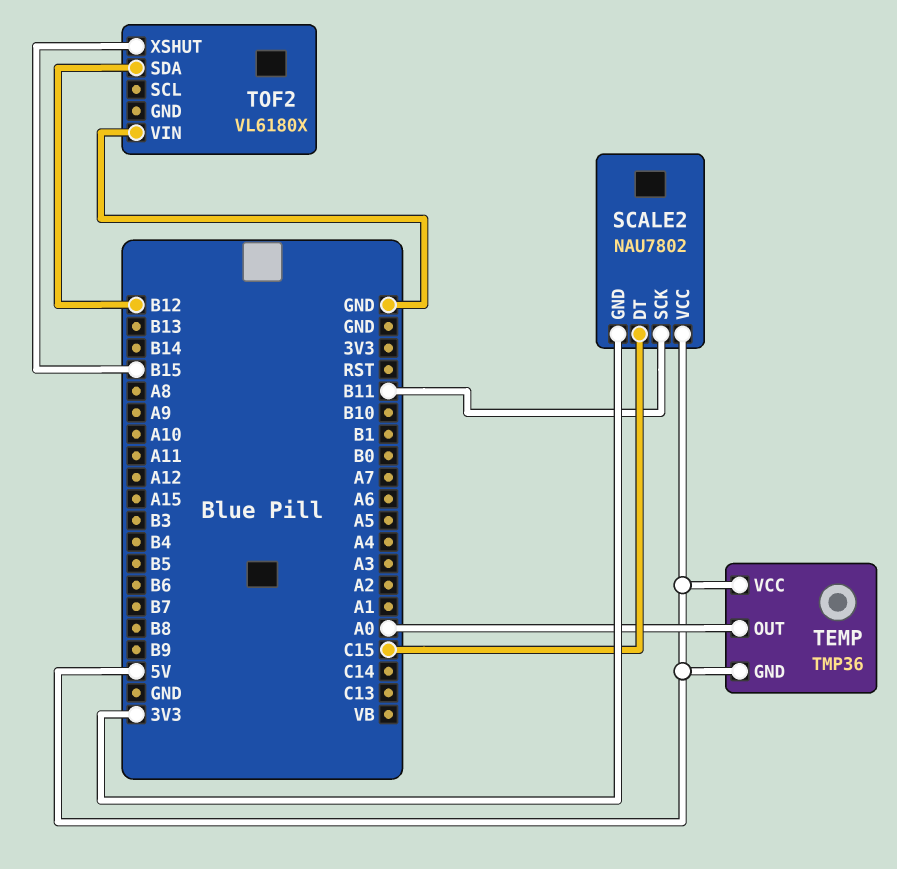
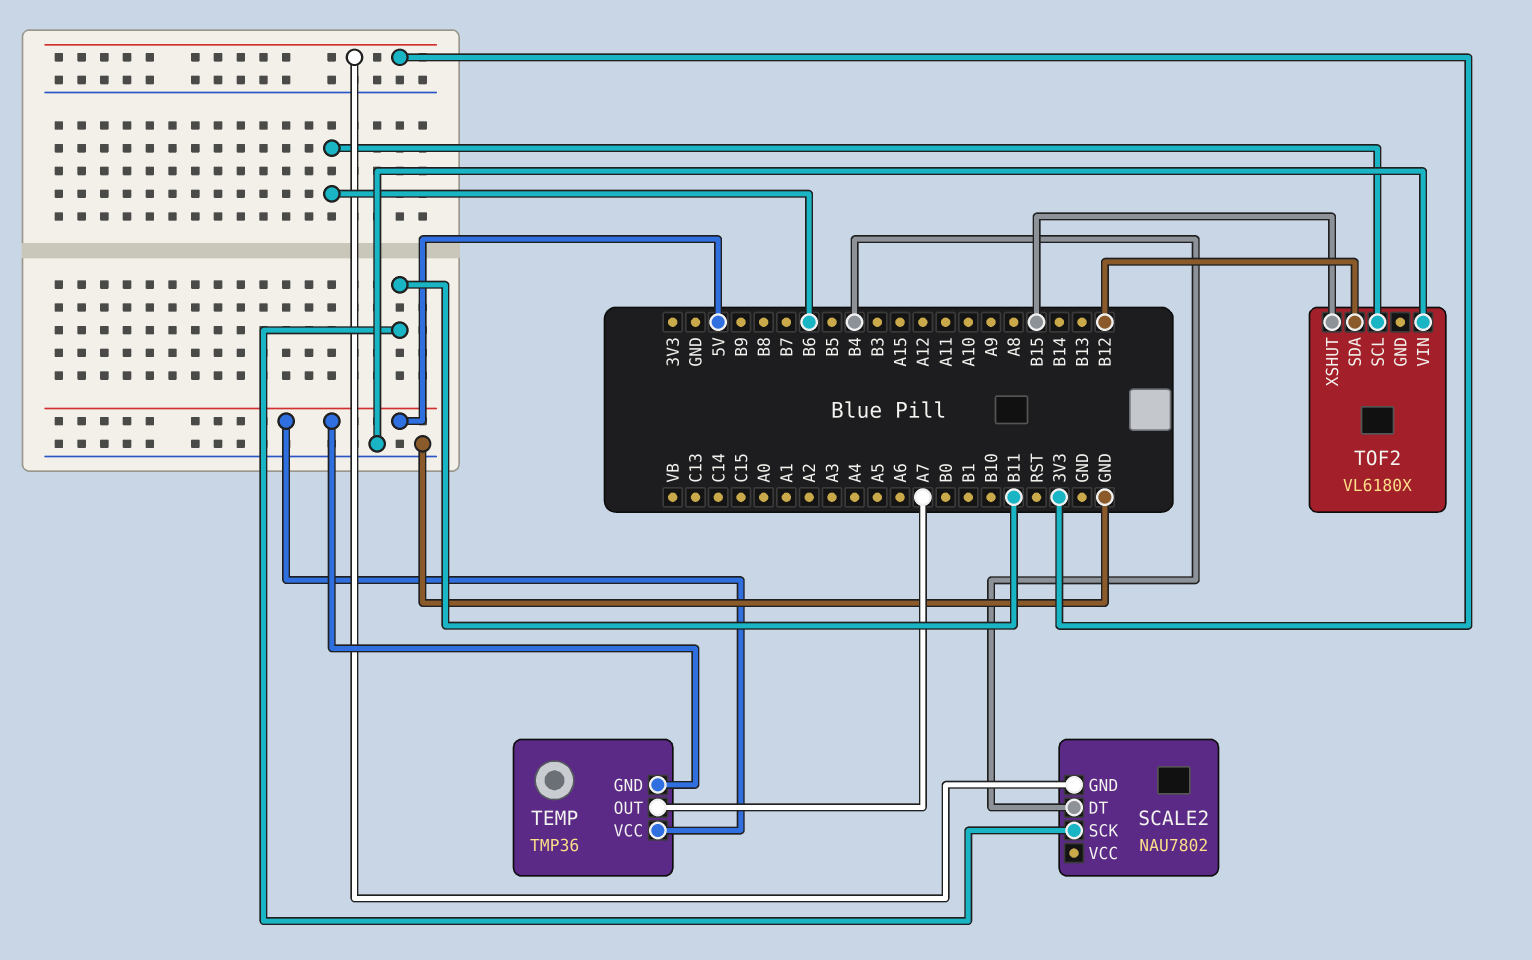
SCALE2 pin DT: C15 -> B4
SCALE2 pin VCC: 5V -> none
TEMP pin OUT: A0 -> A7
TOF2 pin SCL: none -> B6

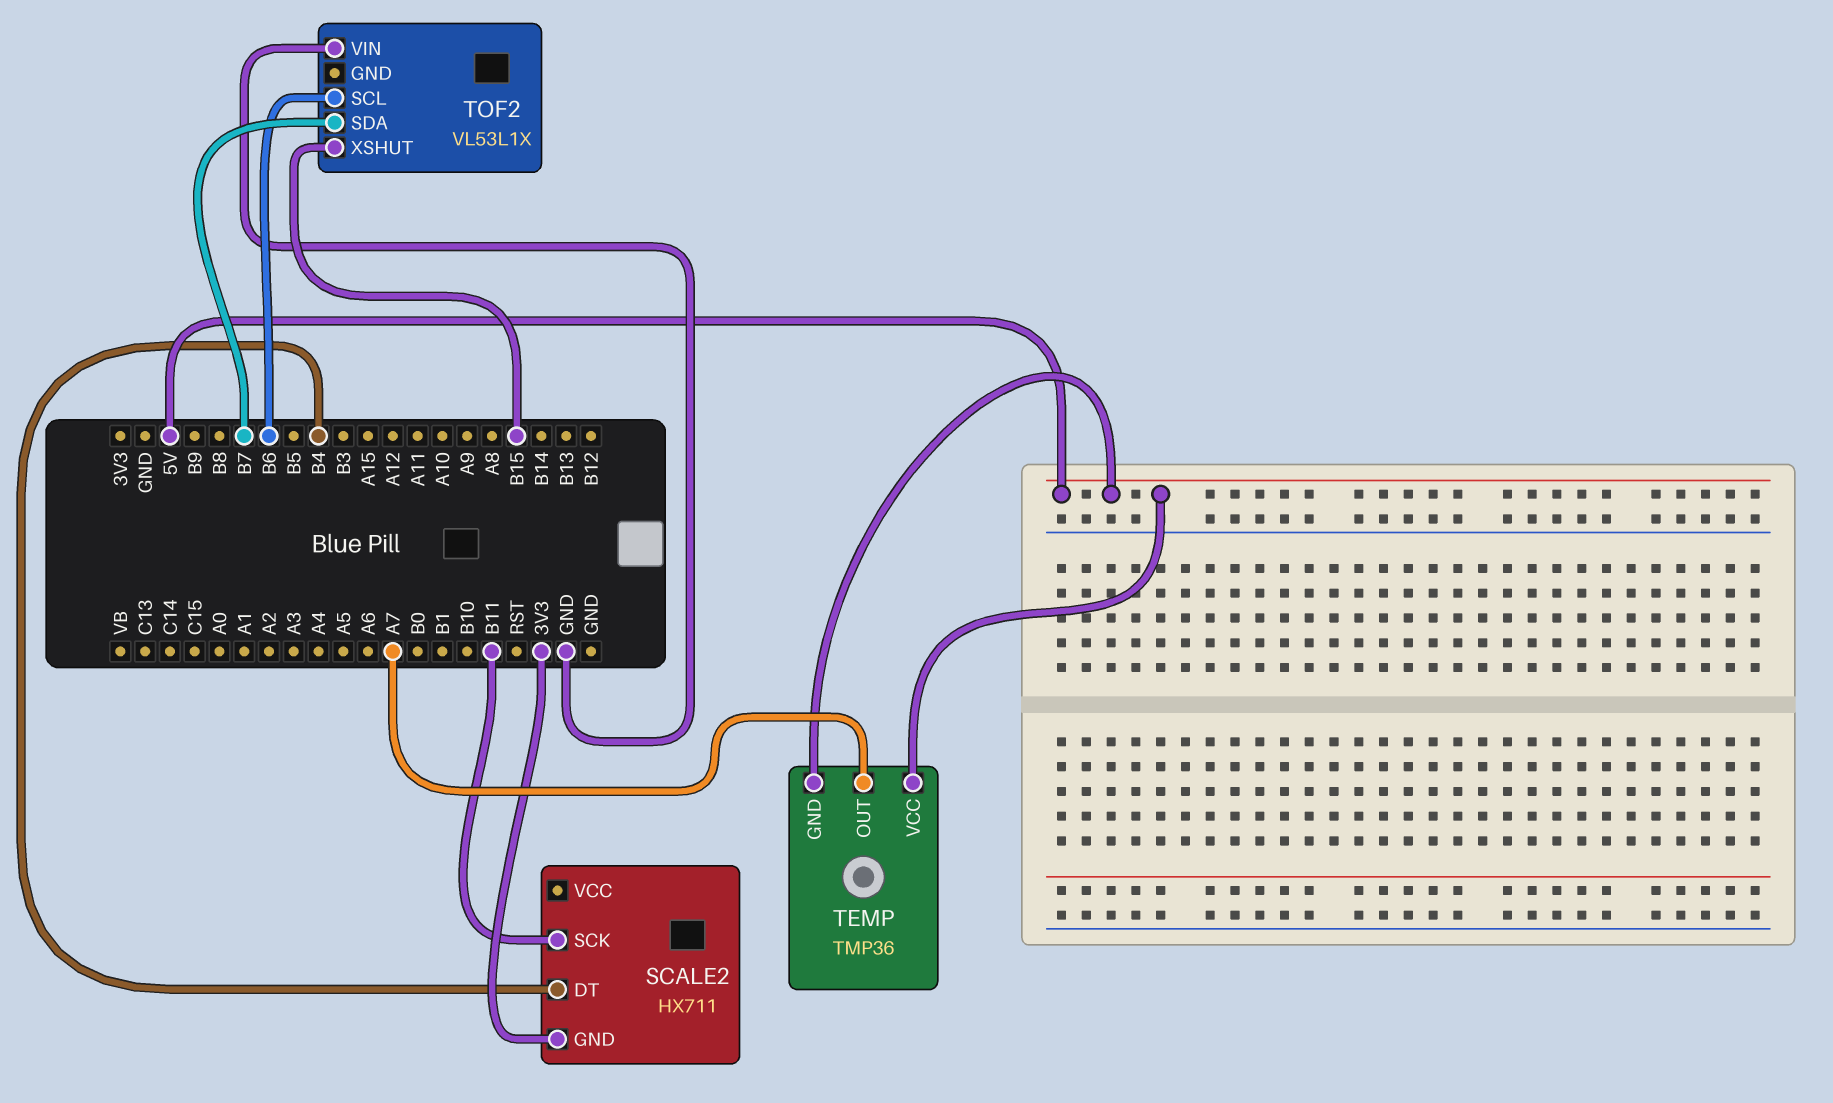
SCALE2: NAU7802 -> HX711
TOF2: VL6180X -> VL53L1X
TOF2 pin SDA: B12 -> B7

